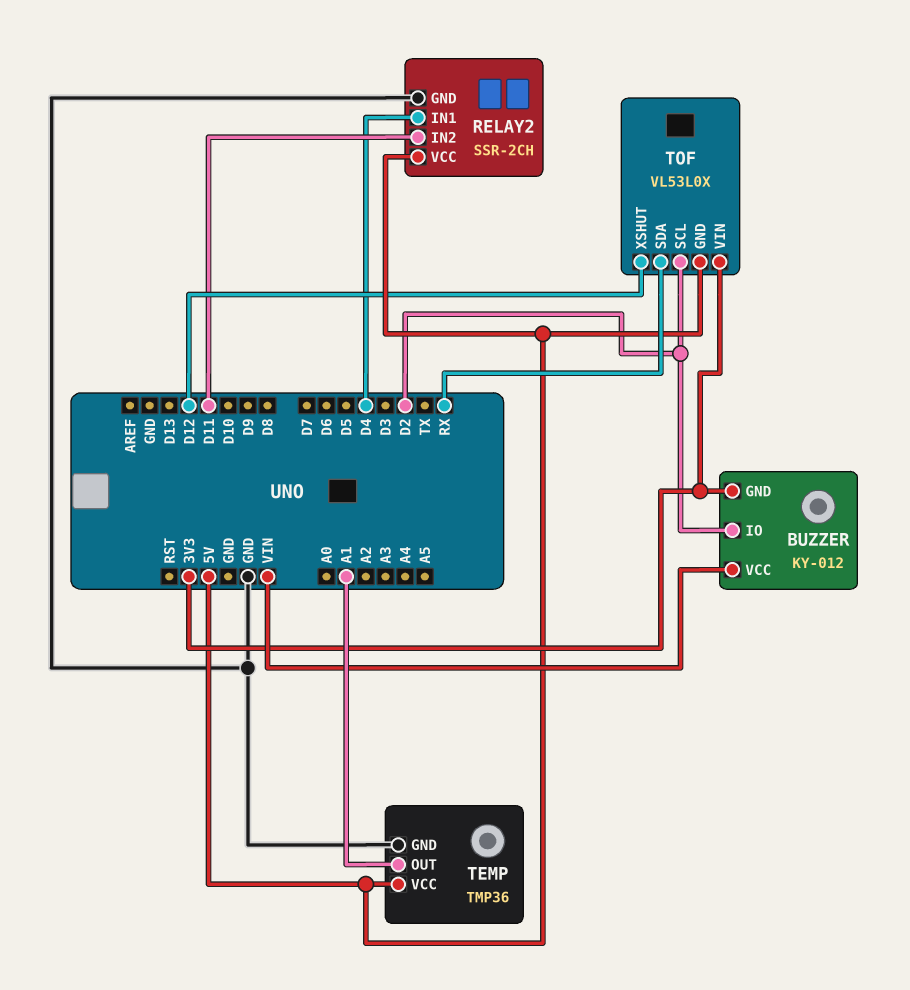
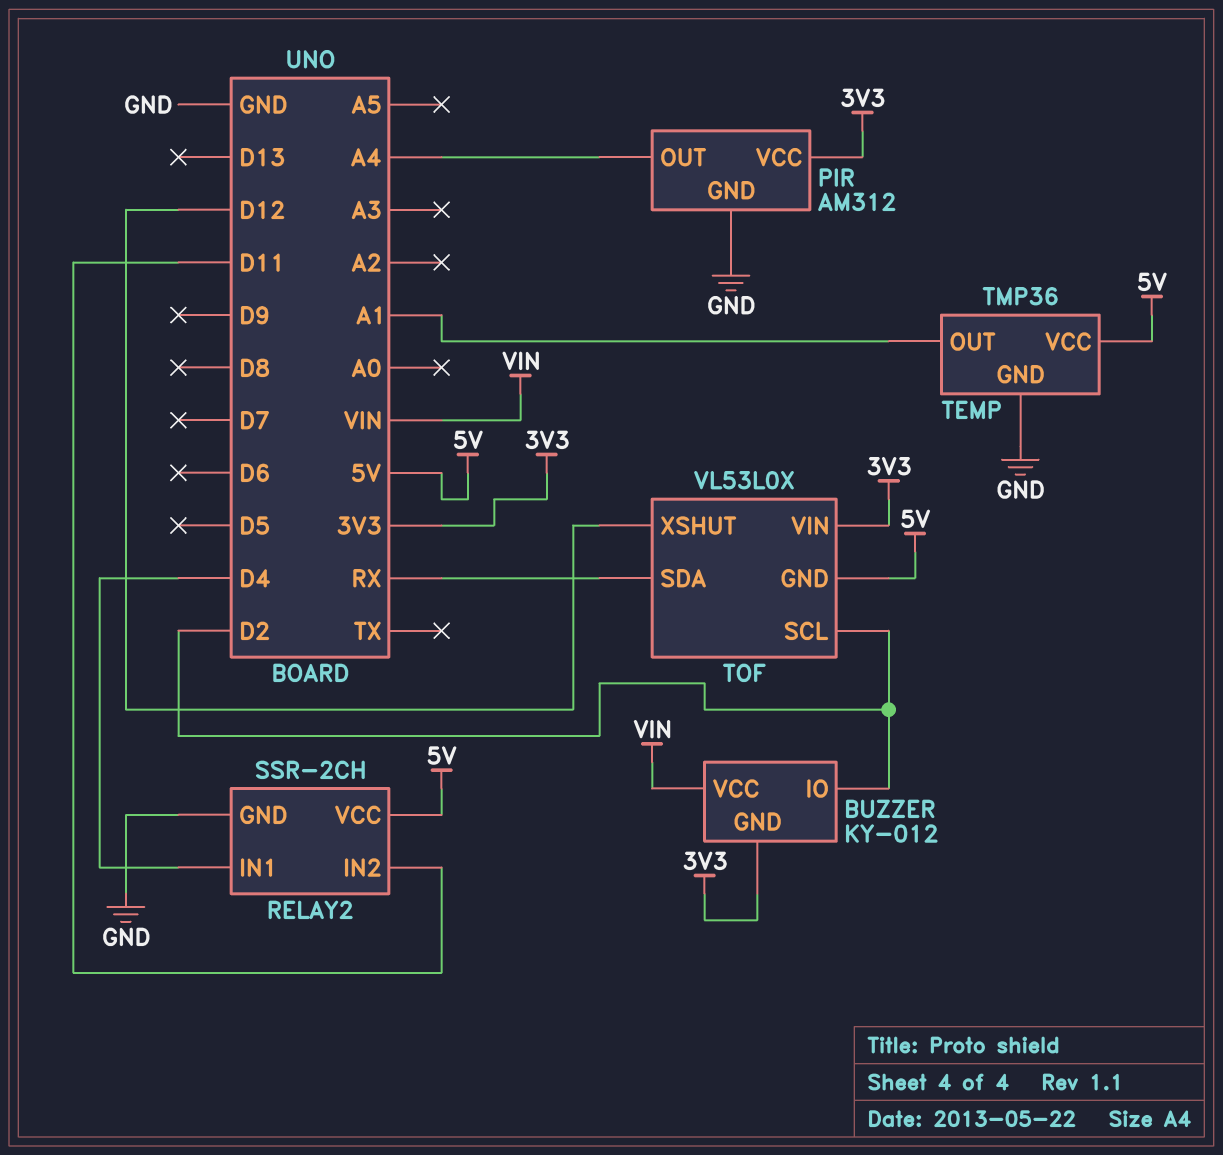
PIR: none -> AM312
PIR pin GND: none -> GND
PIR pin OUT: none -> A4
PIR pin VCC: none -> 3V3

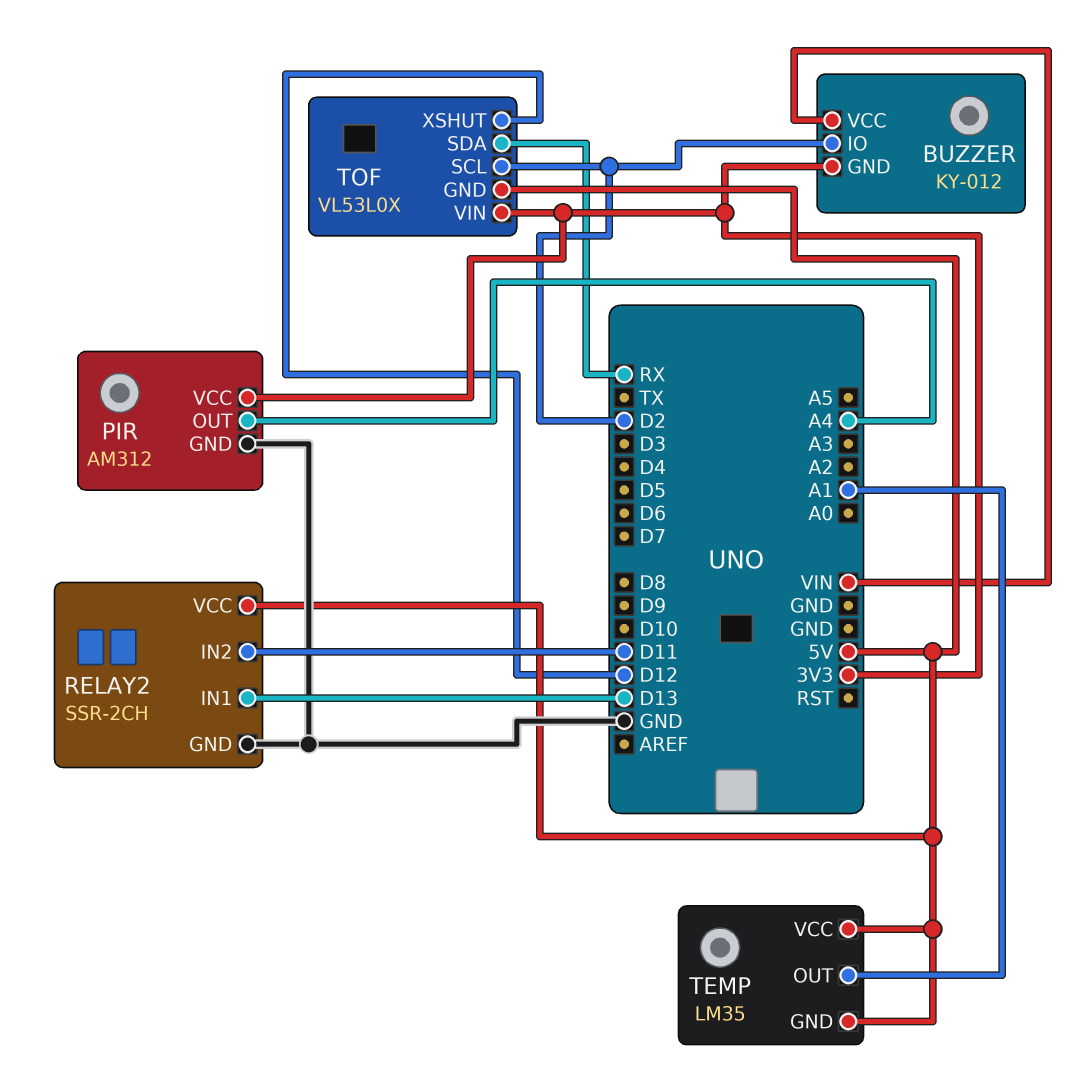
RELAY2 pin IN1: D4 -> D13
TEMP: TMP36 -> LM35
TEMP pin GND: GND -> 5V

